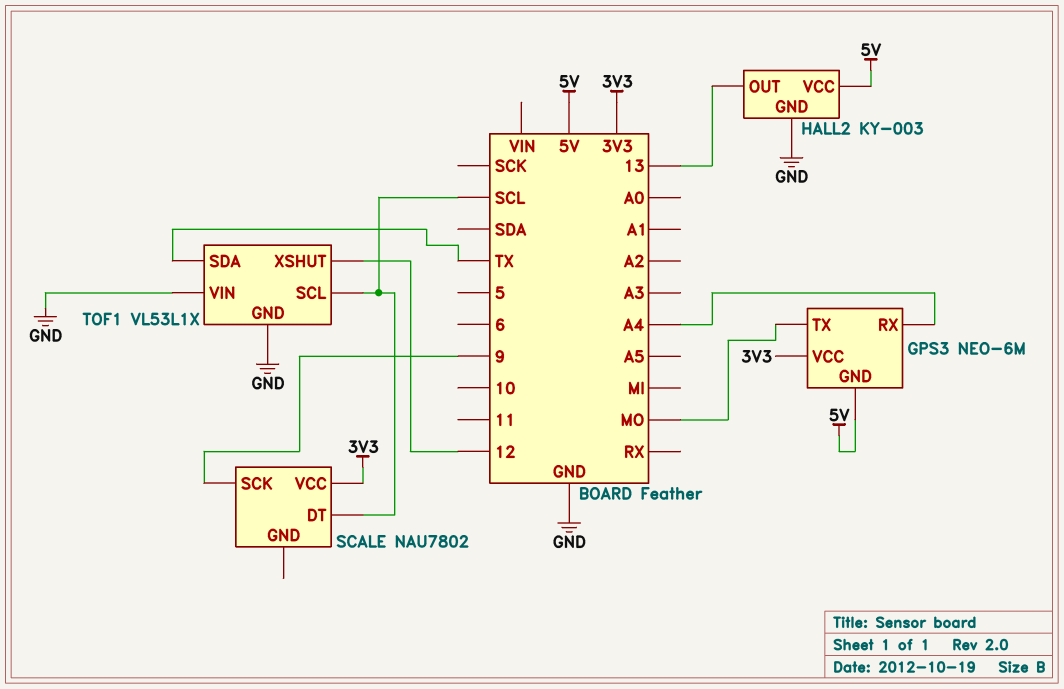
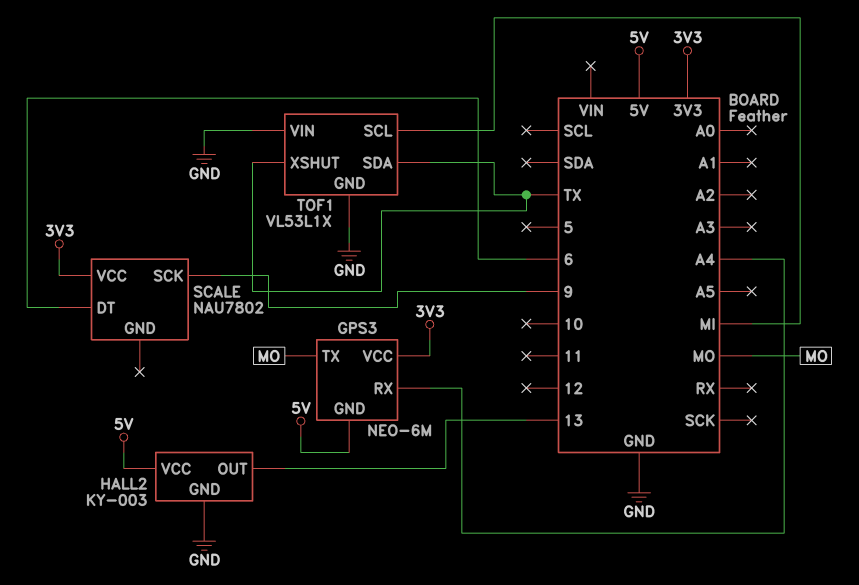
SCALE pin DT: SCL -> 6
TOF1 pin SCL: SCL -> MI
TOF1 pin XSHUT: 12 -> TX

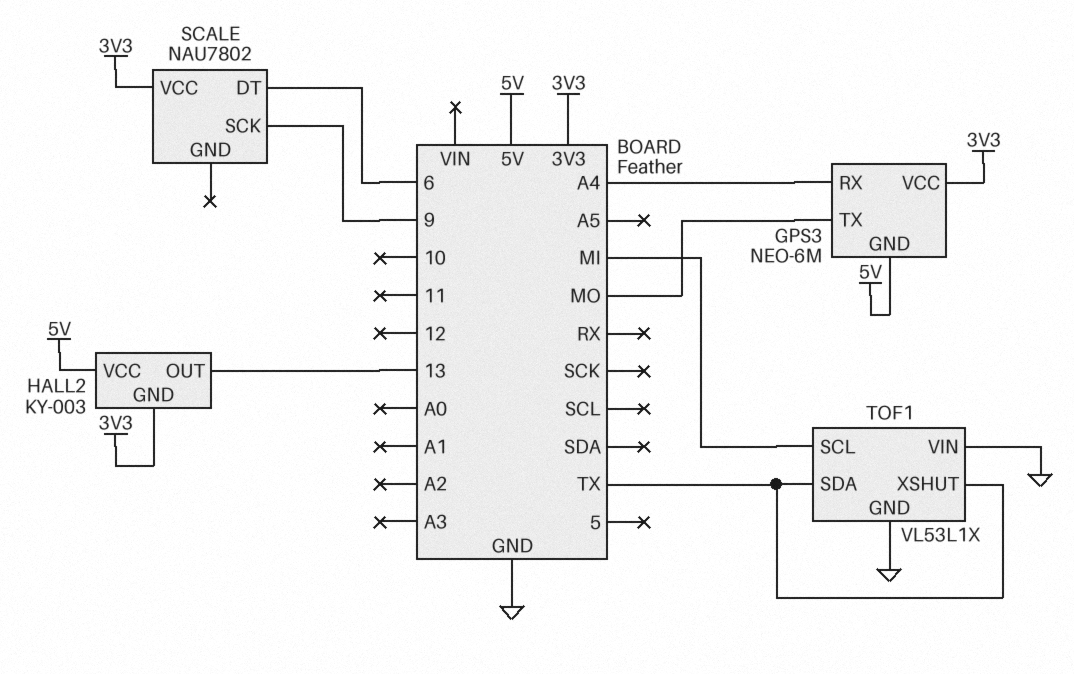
HALL2 pin GND: GND -> 3V3

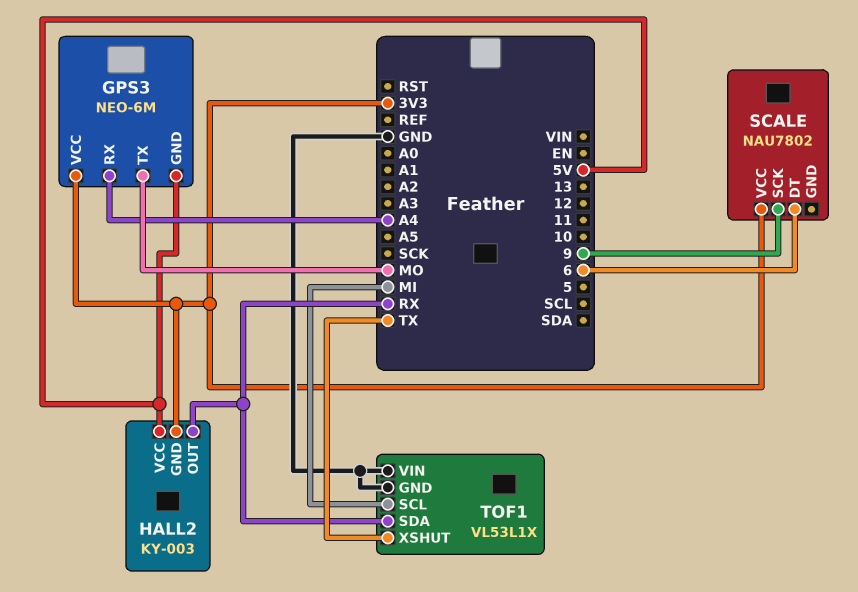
HALL2 pin OUT: 13 -> RX
TOF1 pin SDA: TX -> RX

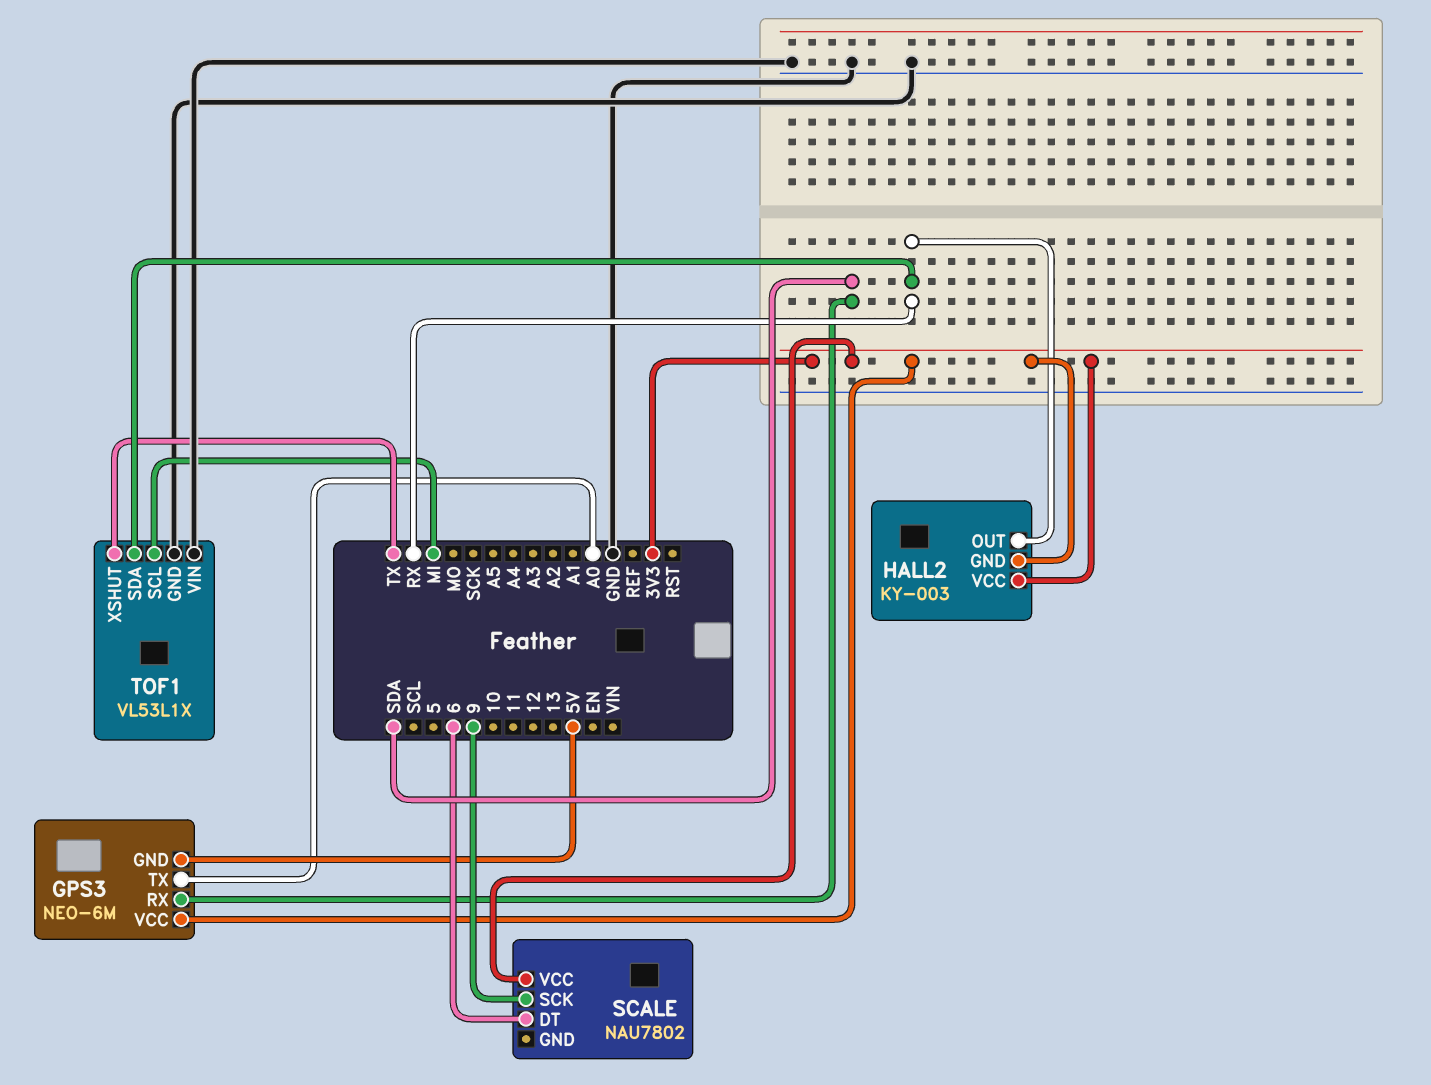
GPS3 pin RX: A4 -> SDA
GPS3 pin TX: MO -> A0
HALL2 pin VCC: 5V -> 3V3

